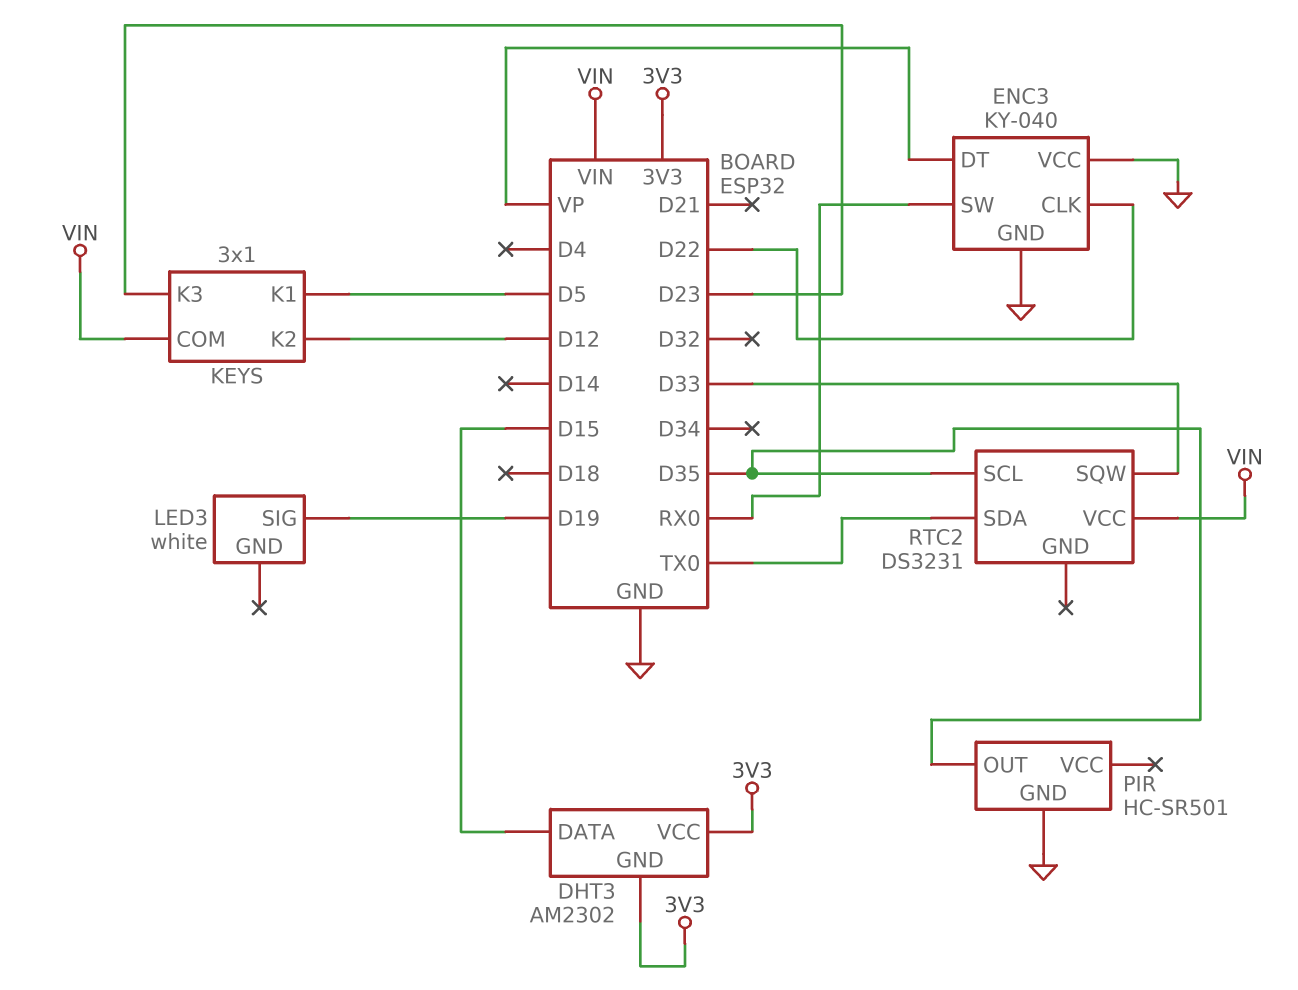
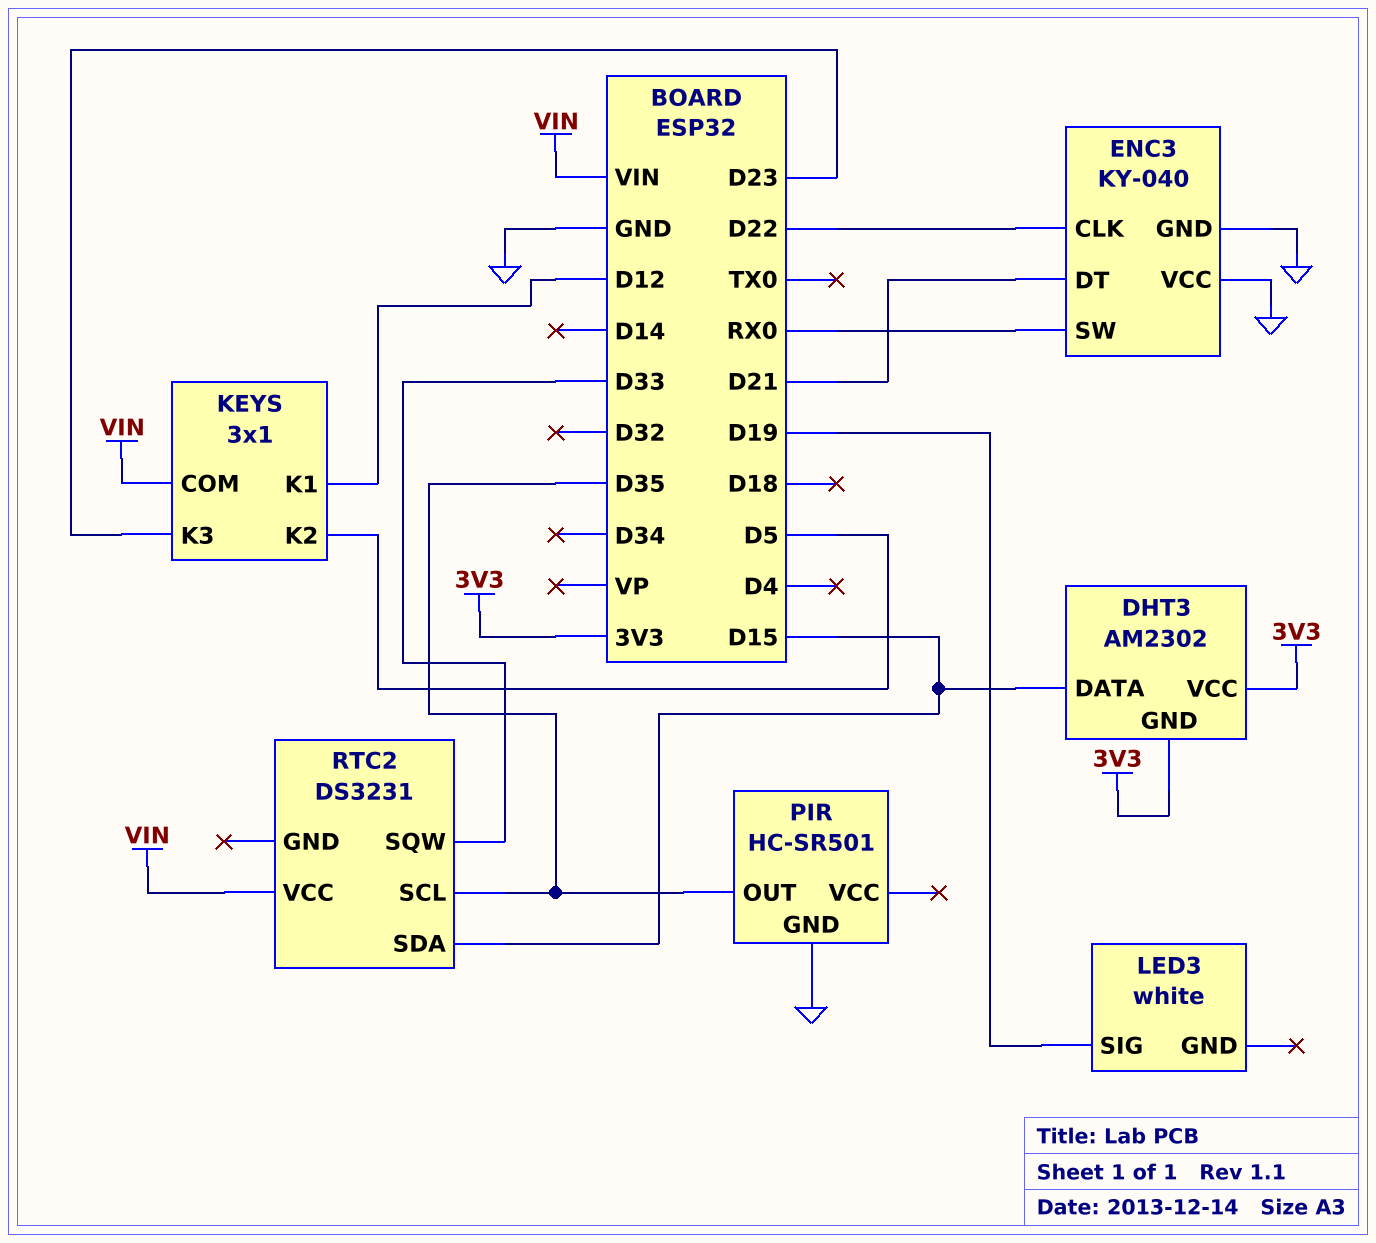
ENC3 pin DT: VP -> D21
KEYS pin K1: D5 -> D12
KEYS pin K2: D12 -> D5
RTC2 pin SDA: TX0 -> D15

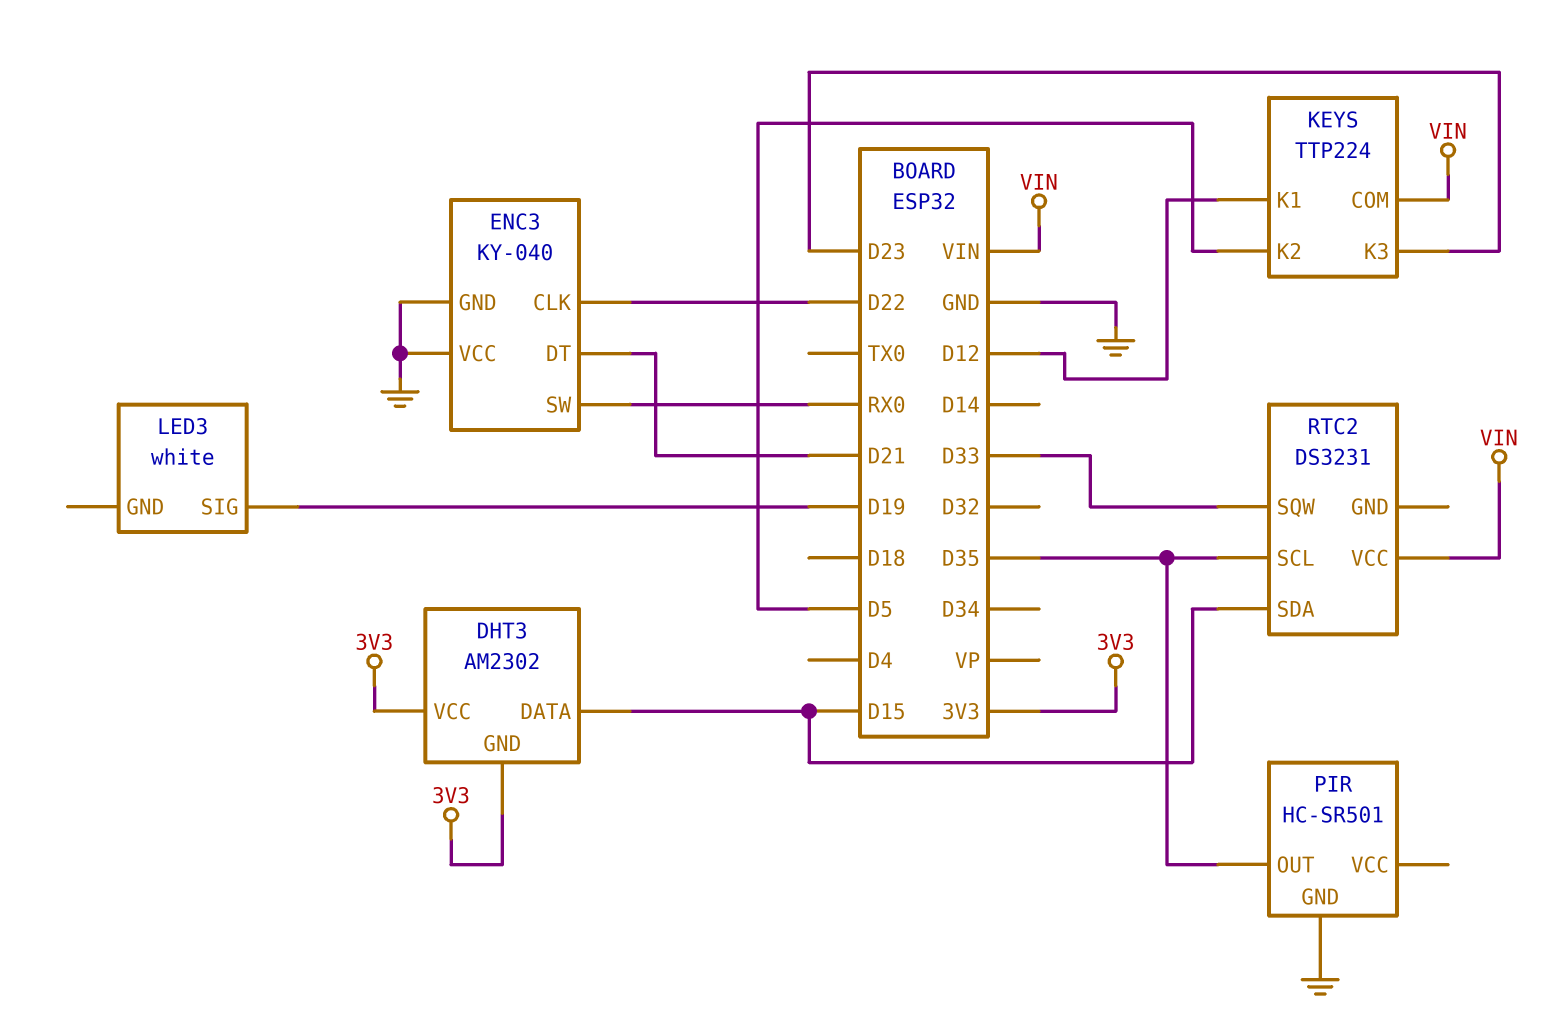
KEYS: 3x1 -> TTP224

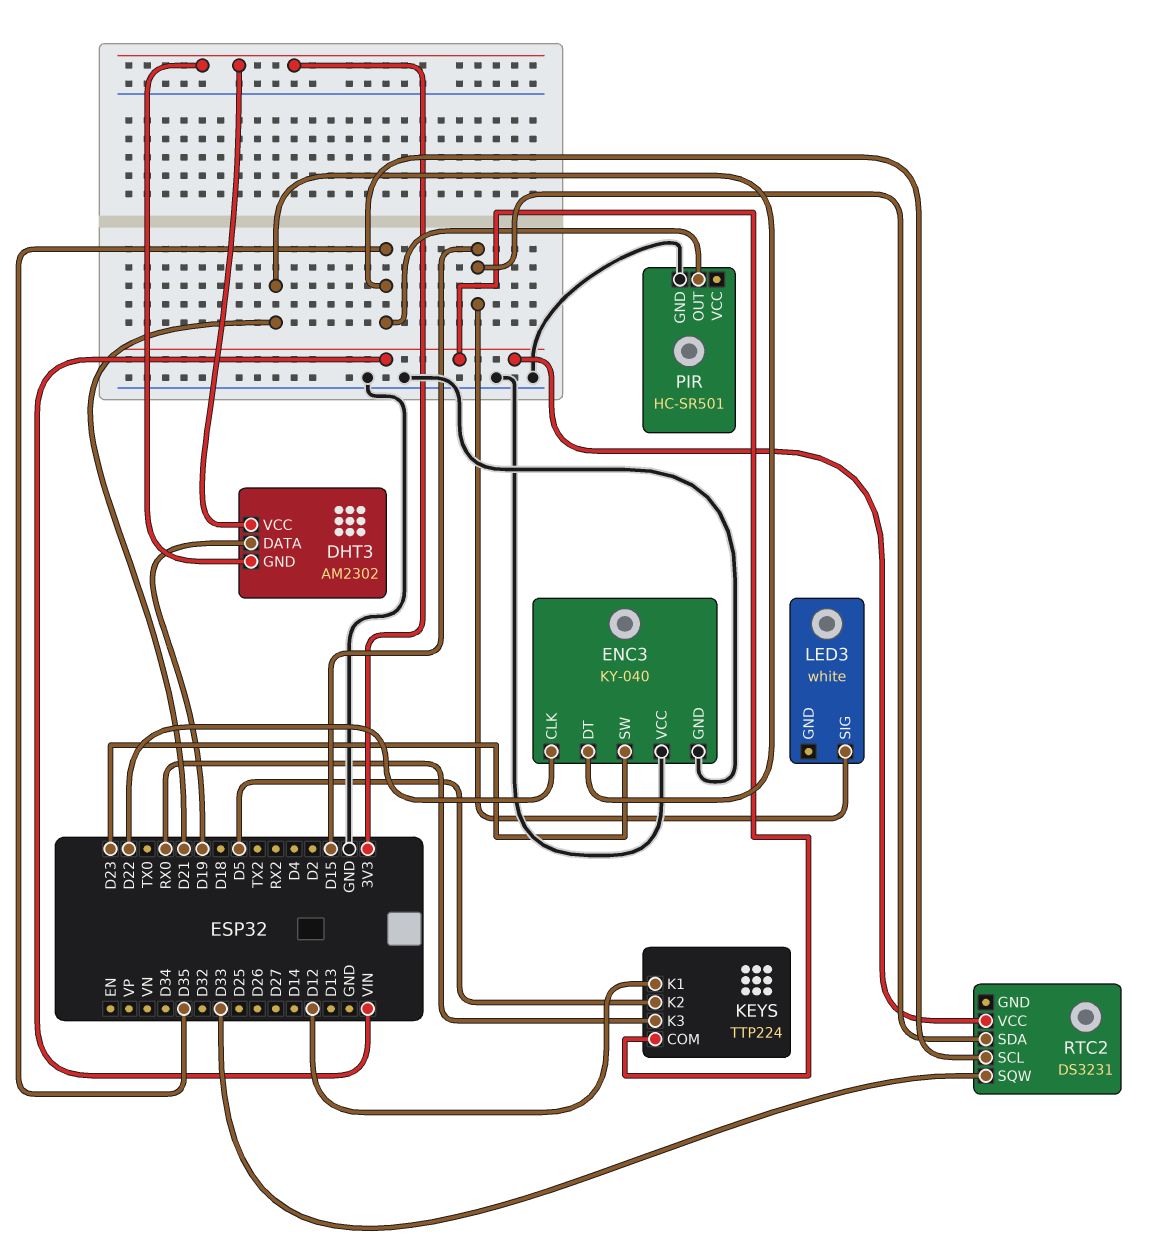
DHT3 pin DATA: D15 -> D19
ENC3 pin SW: RX0 -> D23
KEYS pin K3: D23 -> RX0
LED3 pin SIG: D19 -> D15

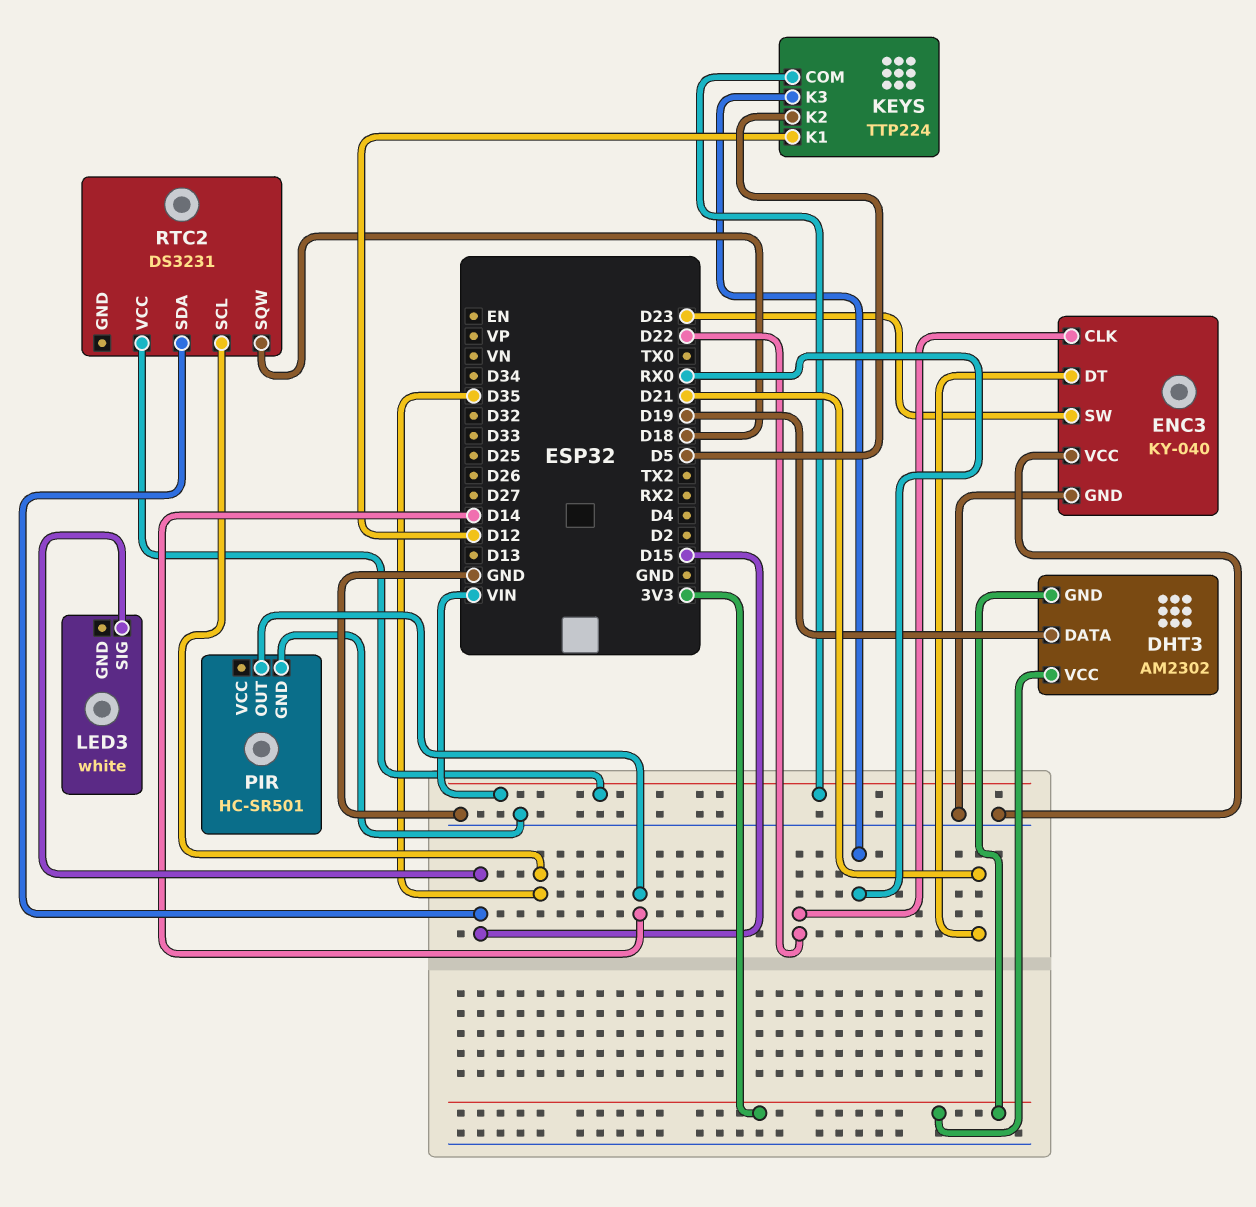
PIR pin OUT: D35 -> D14
RTC2 pin SQW: D33 -> D18

